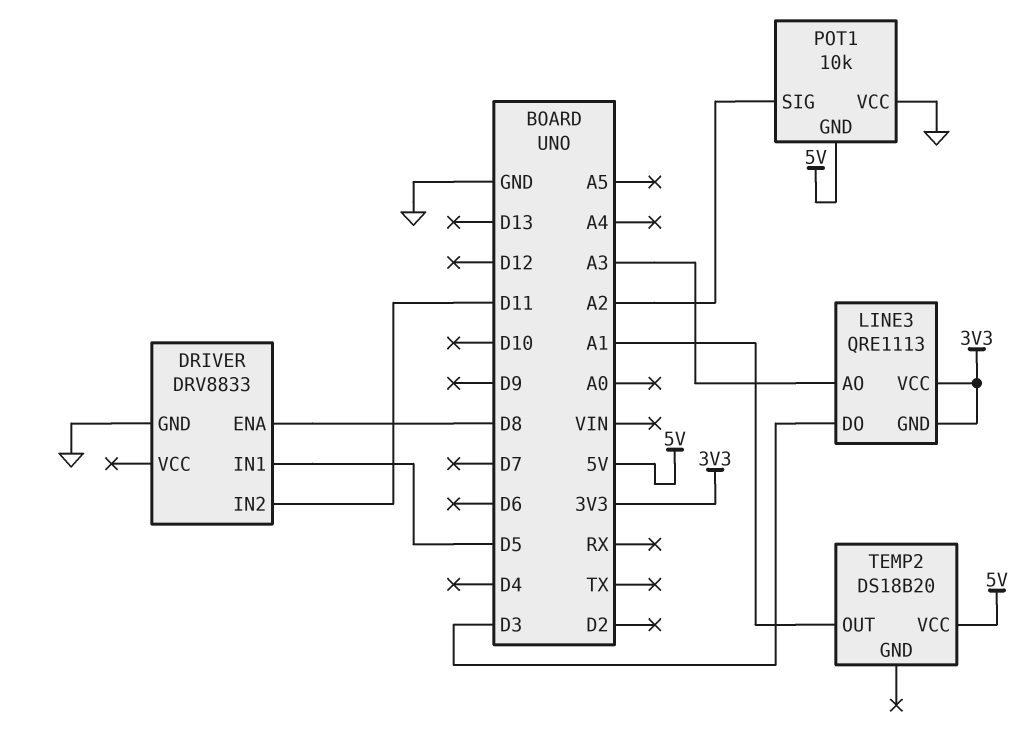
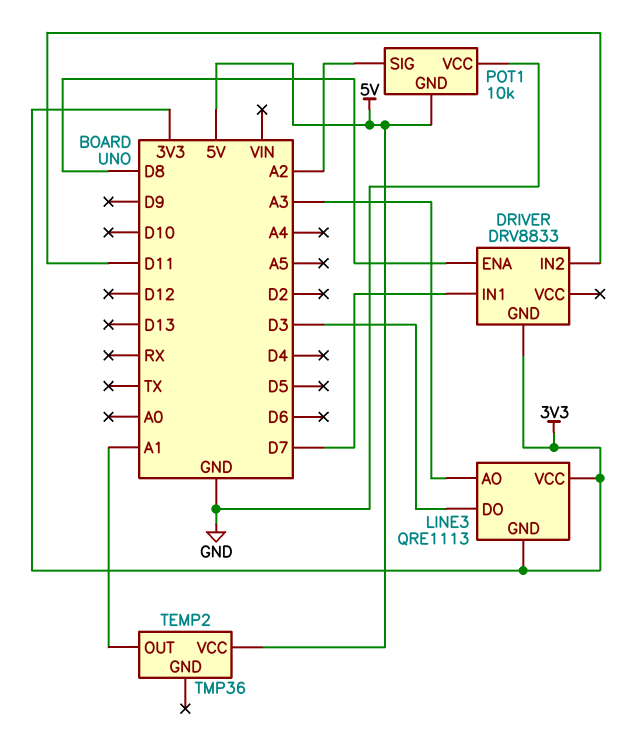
DRIVER pin GND: GND -> 3V3
DRIVER pin IN1: D5 -> D7
TEMP2: DS18B20 -> TMP36

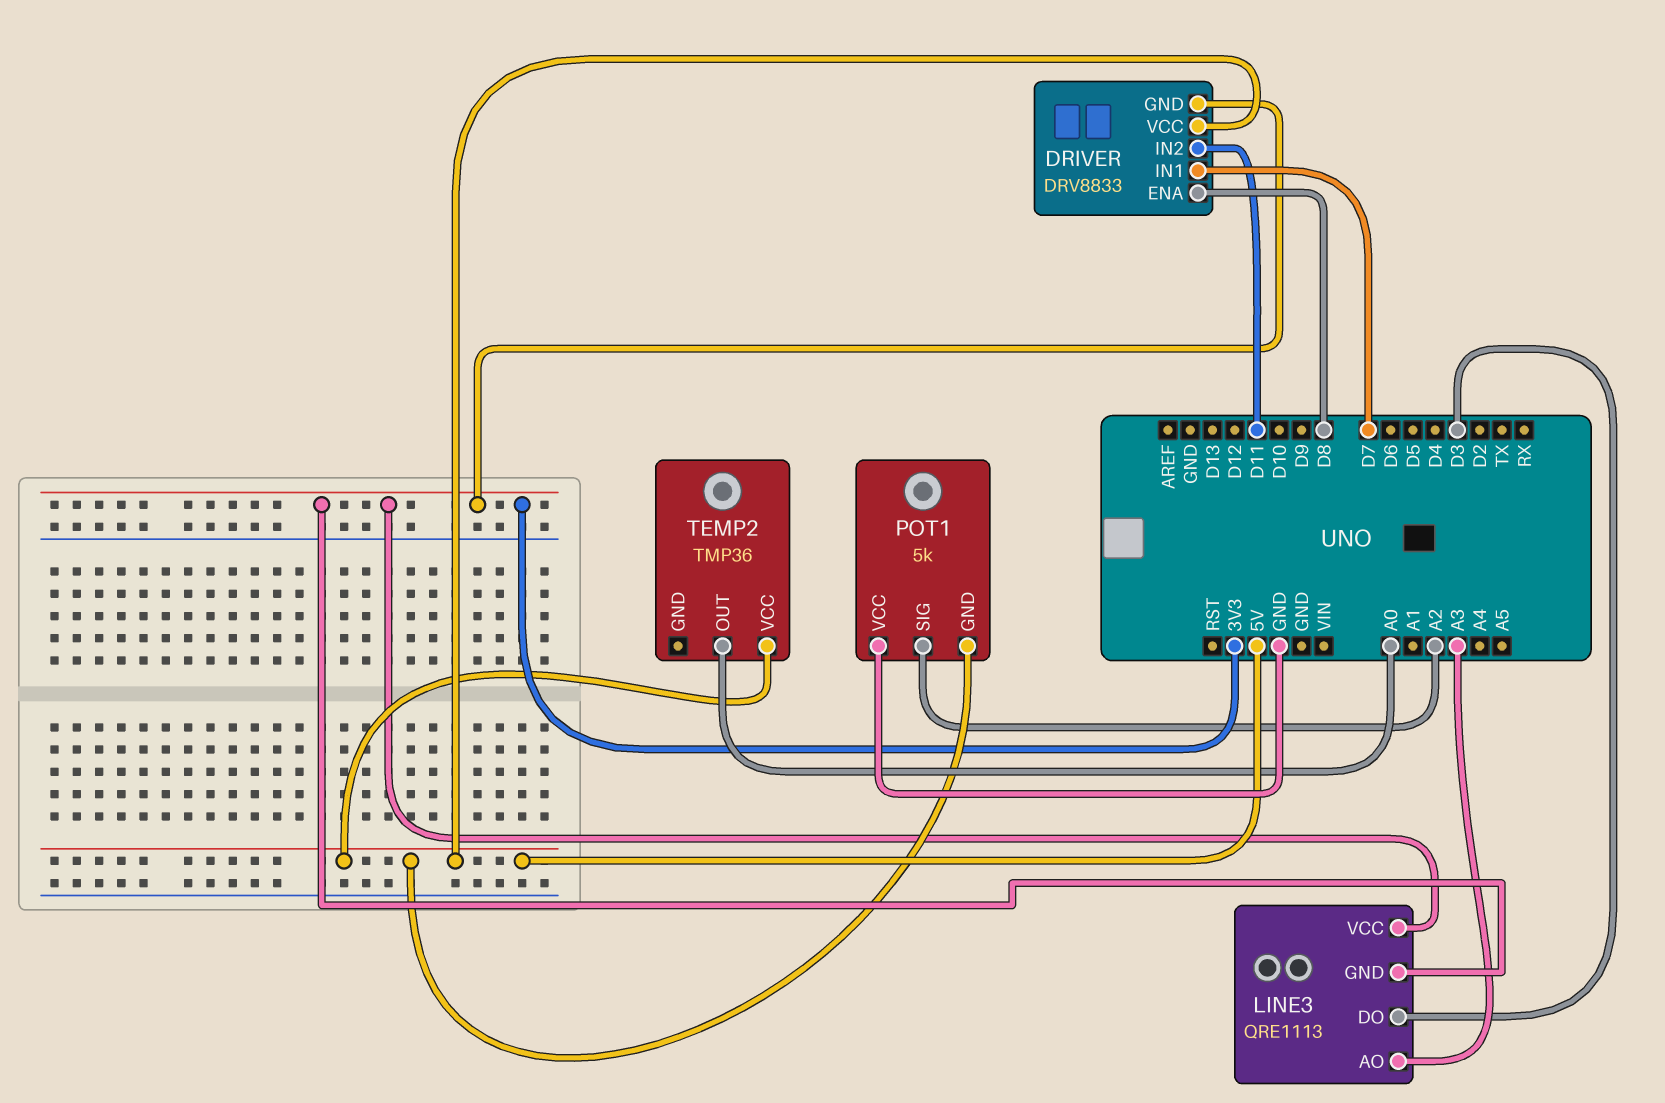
DRIVER pin VCC: none -> 5V
POT1: 10k -> 5k
TEMP2 pin OUT: A1 -> A0

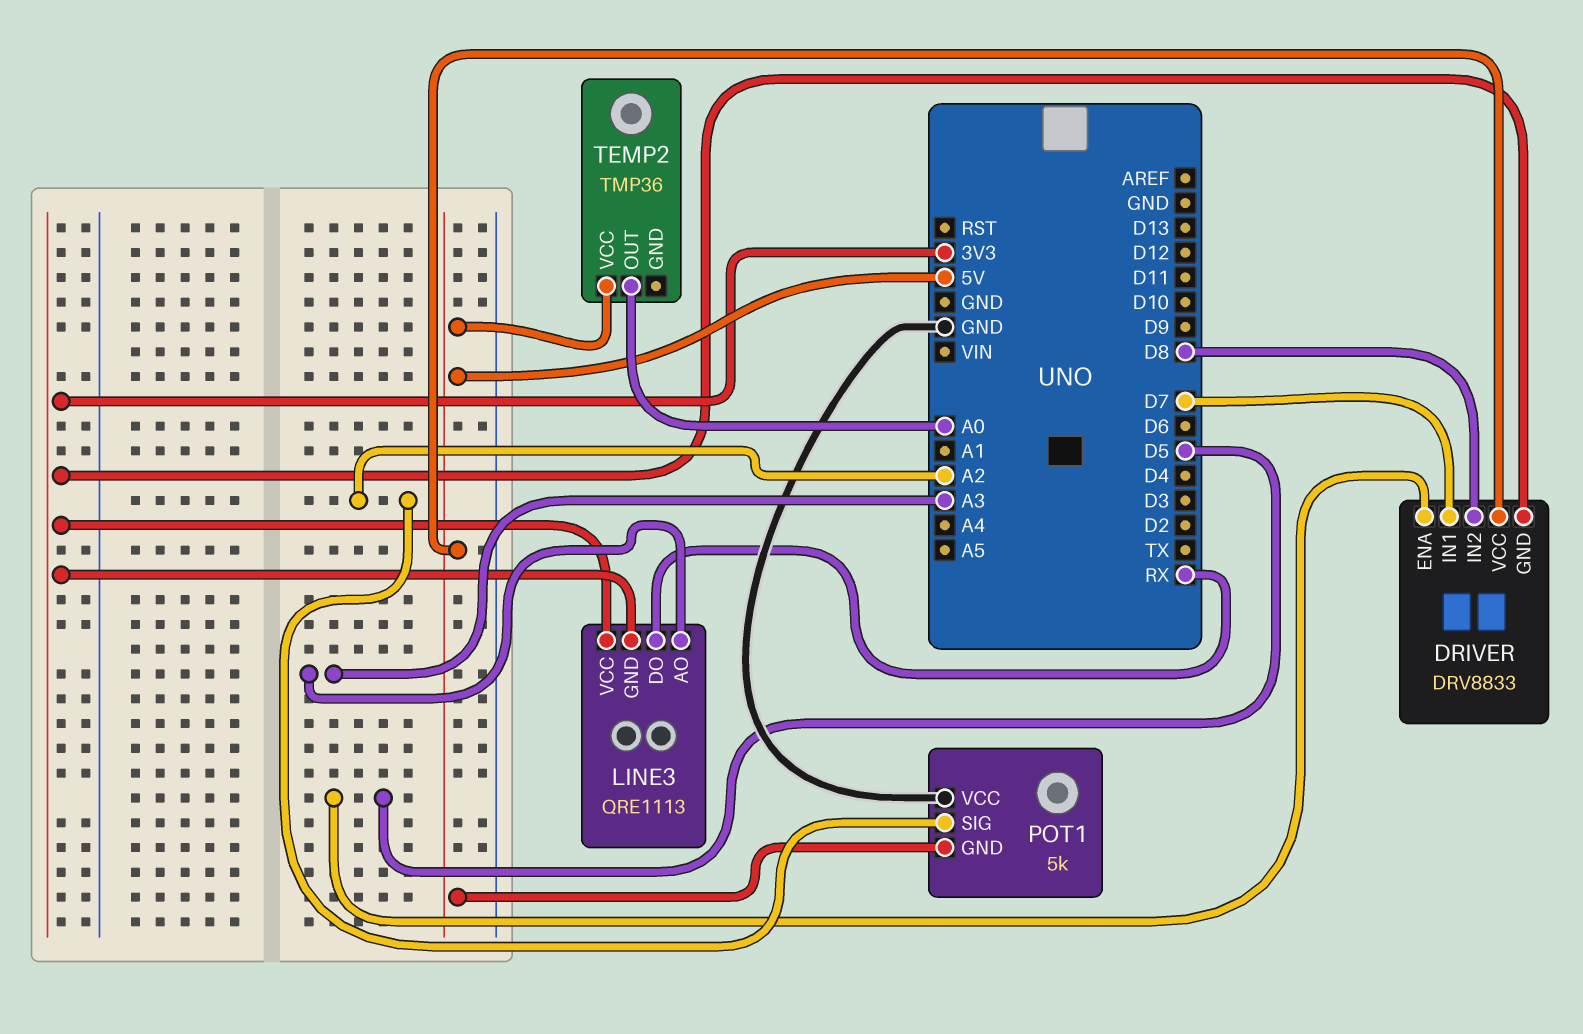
DRIVER pin ENA: D8 -> D5
DRIVER pin IN2: D11 -> D8
LINE3 pin DO: D3 -> RX

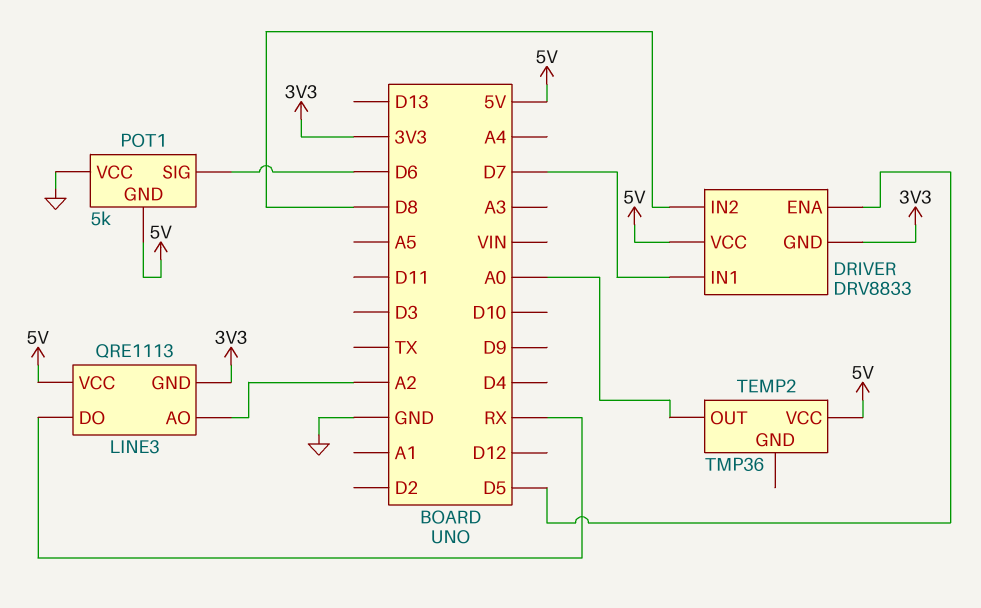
LINE3 pin AO: A3 -> A2
LINE3 pin VCC: 3V3 -> 5V
POT1 pin SIG: A2 -> D6

